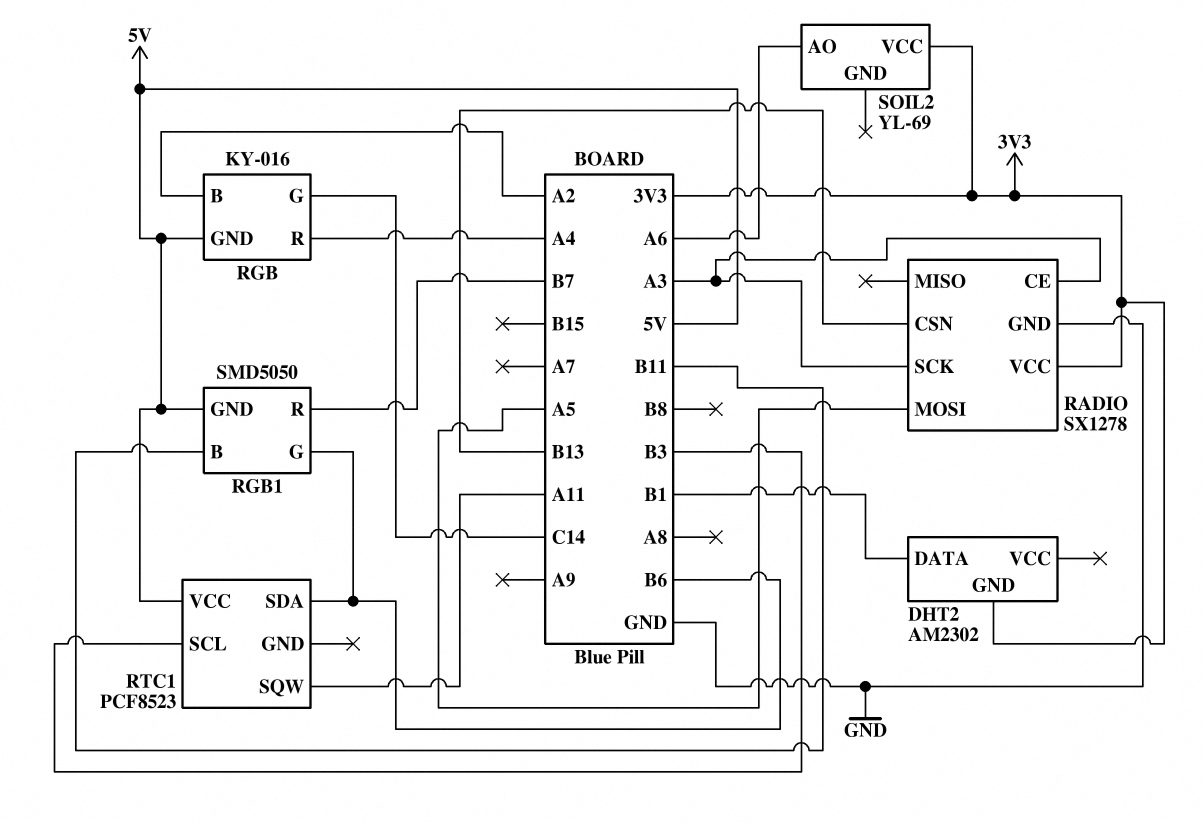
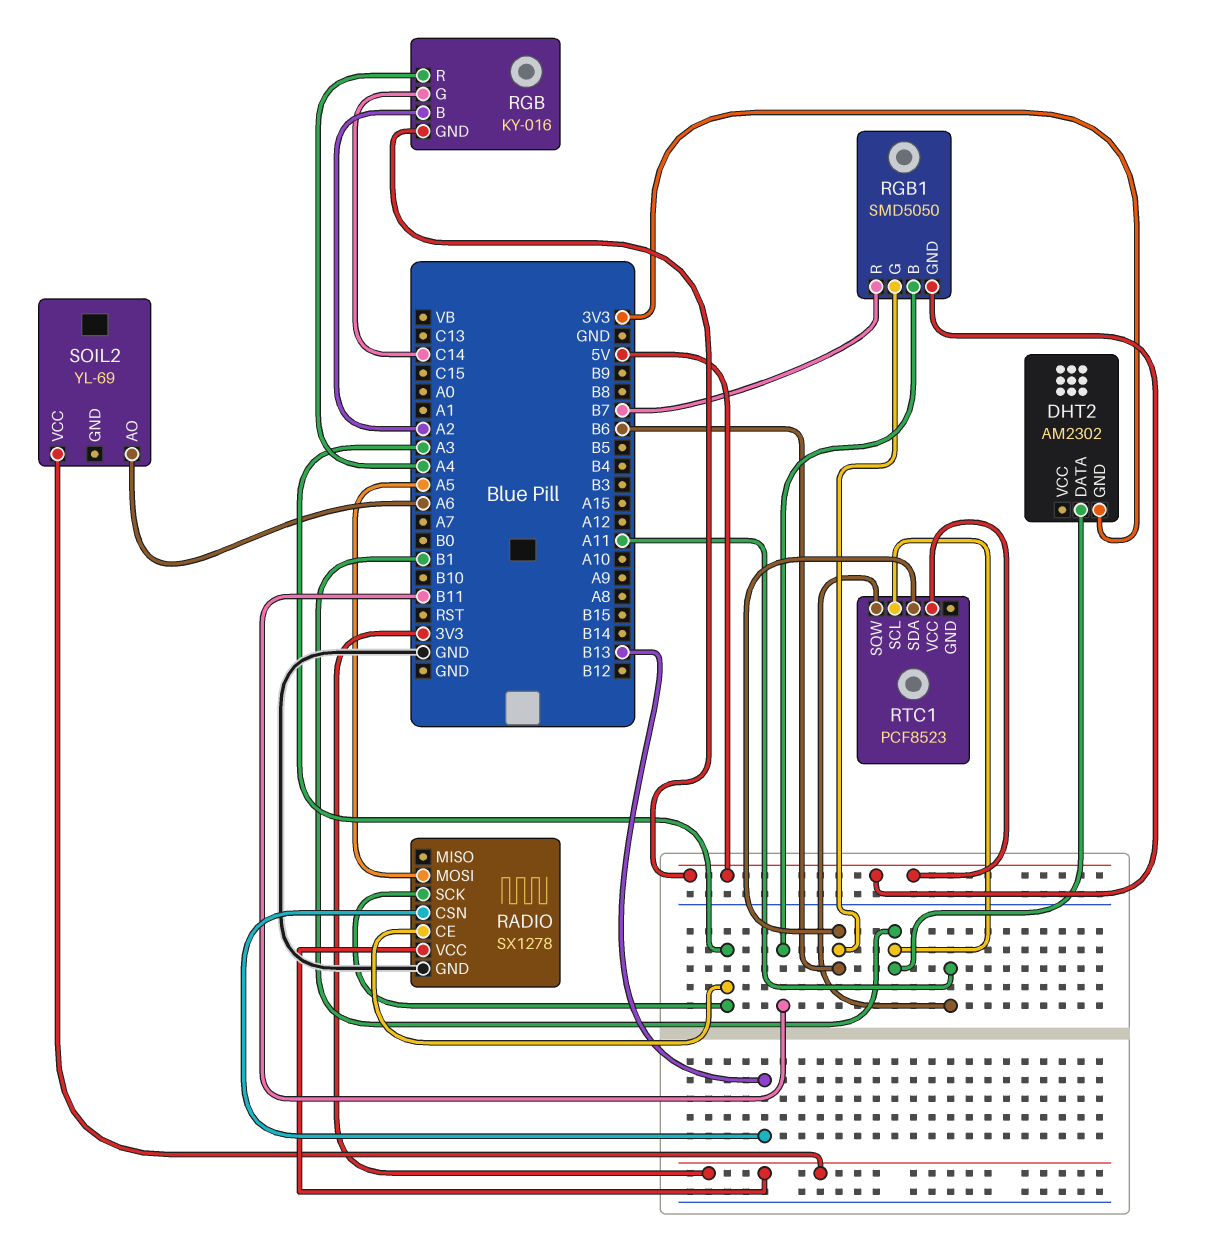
RTC1 pin SCL: B3 -> B1

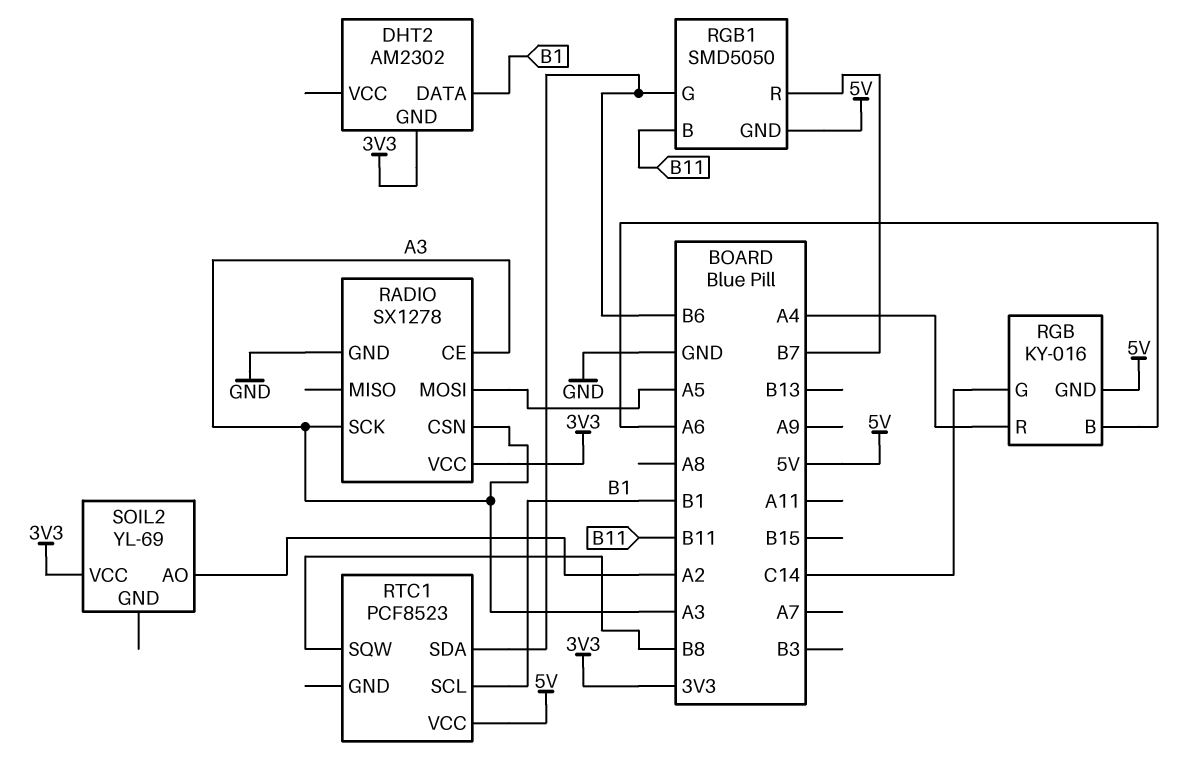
RADIO pin CSN: B13 -> A3
RGB pin B: A2 -> A6
RTC1 pin SQW: A11 -> B8
SOIL2 pin AO: A6 -> A2

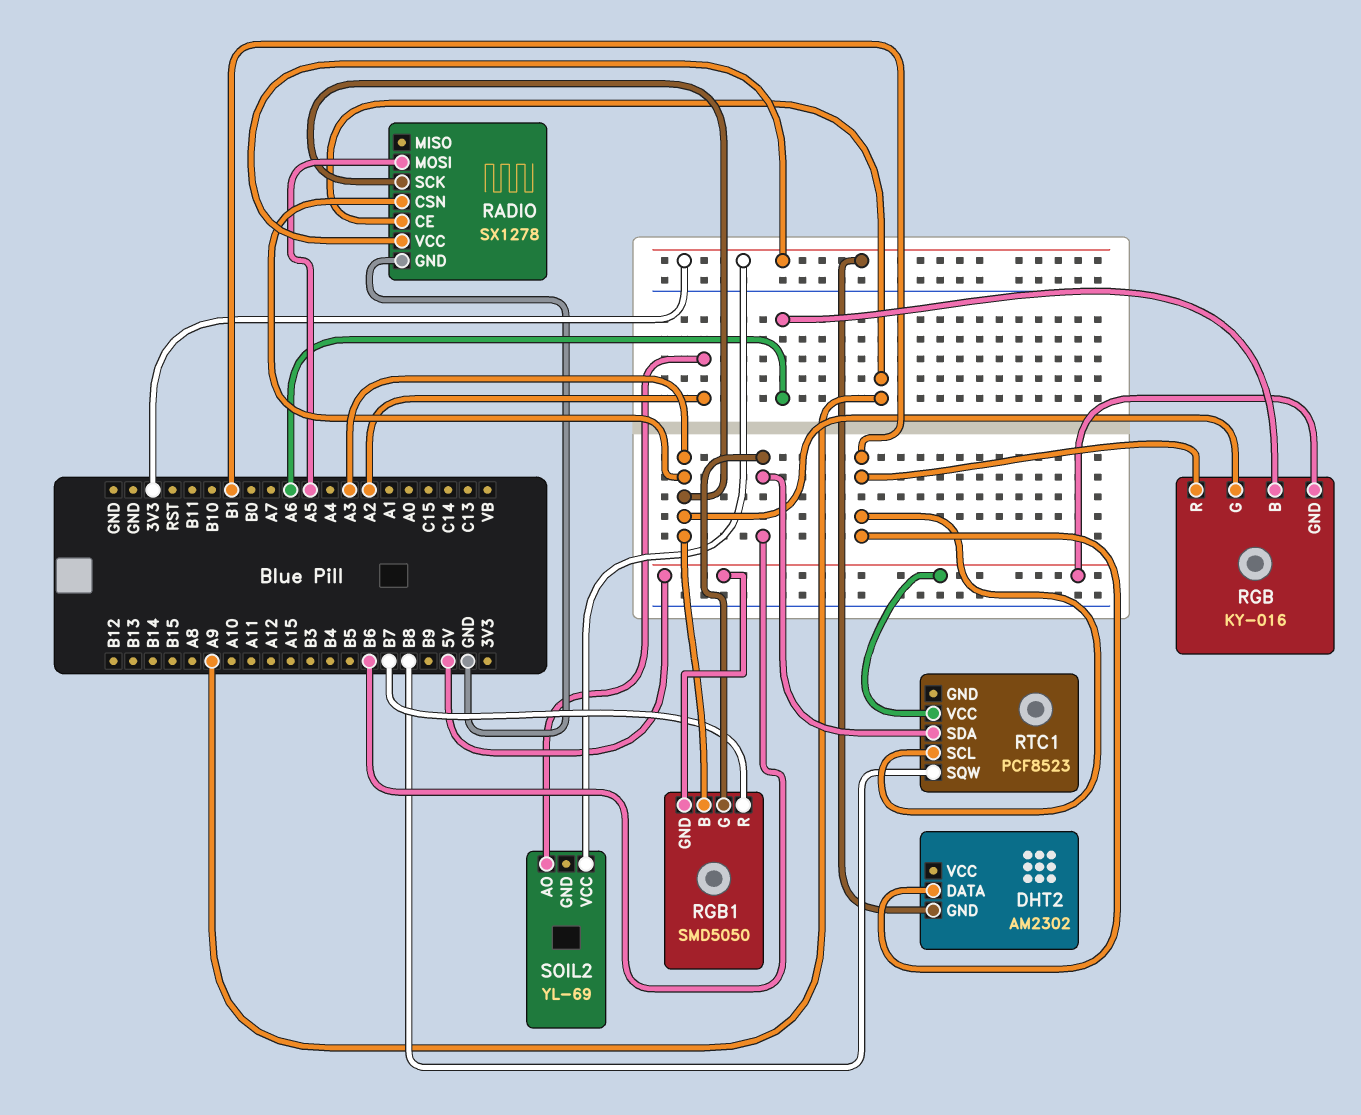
RADIO pin CE: A3 -> A9
RGB pin G: C14 -> A3
RGB pin R: A4 -> B1
RGB1 pin B: B11 -> A3

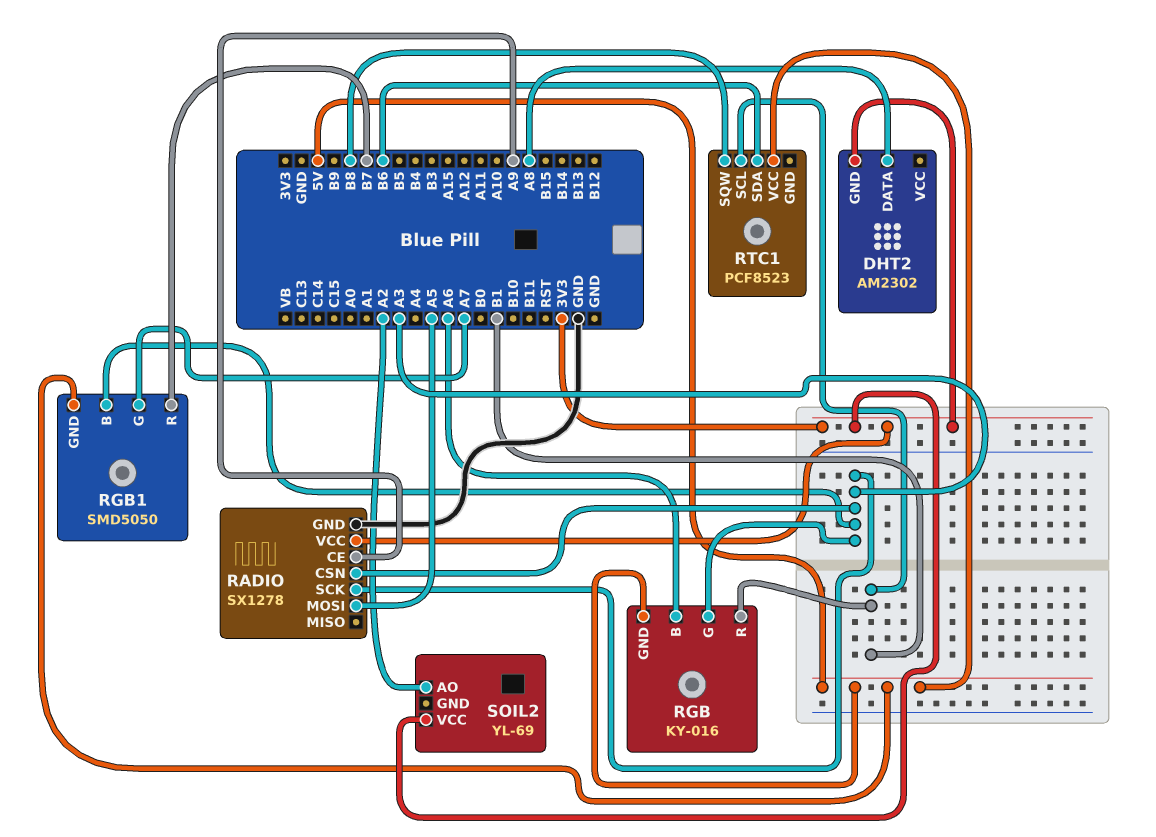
DHT2 pin DATA: B1 -> A8
RGB1 pin G: B6 -> A7

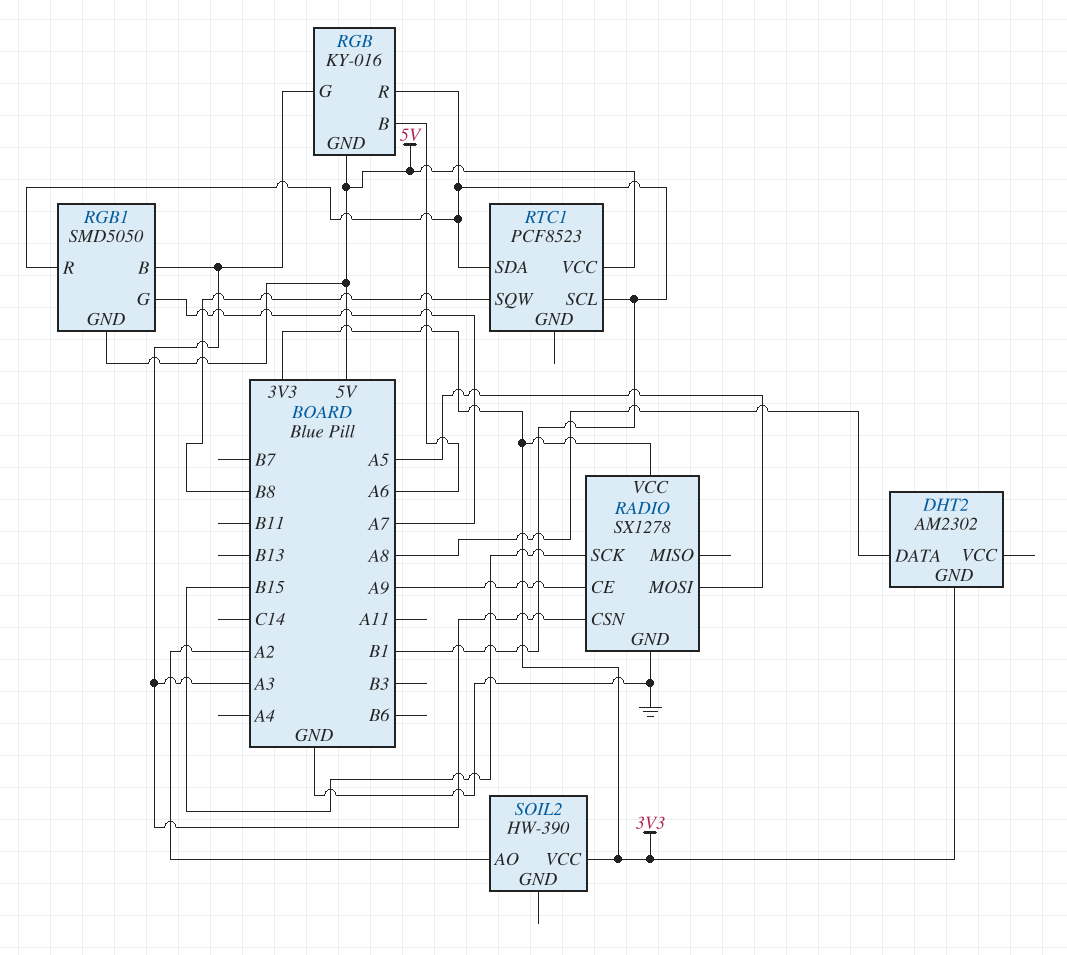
RADIO pin SCK: A3 -> B15
RGB1 pin R: B7 -> B1
RTC1 pin SDA: B6 -> B1
SOIL2: YL-69 -> HW-390

